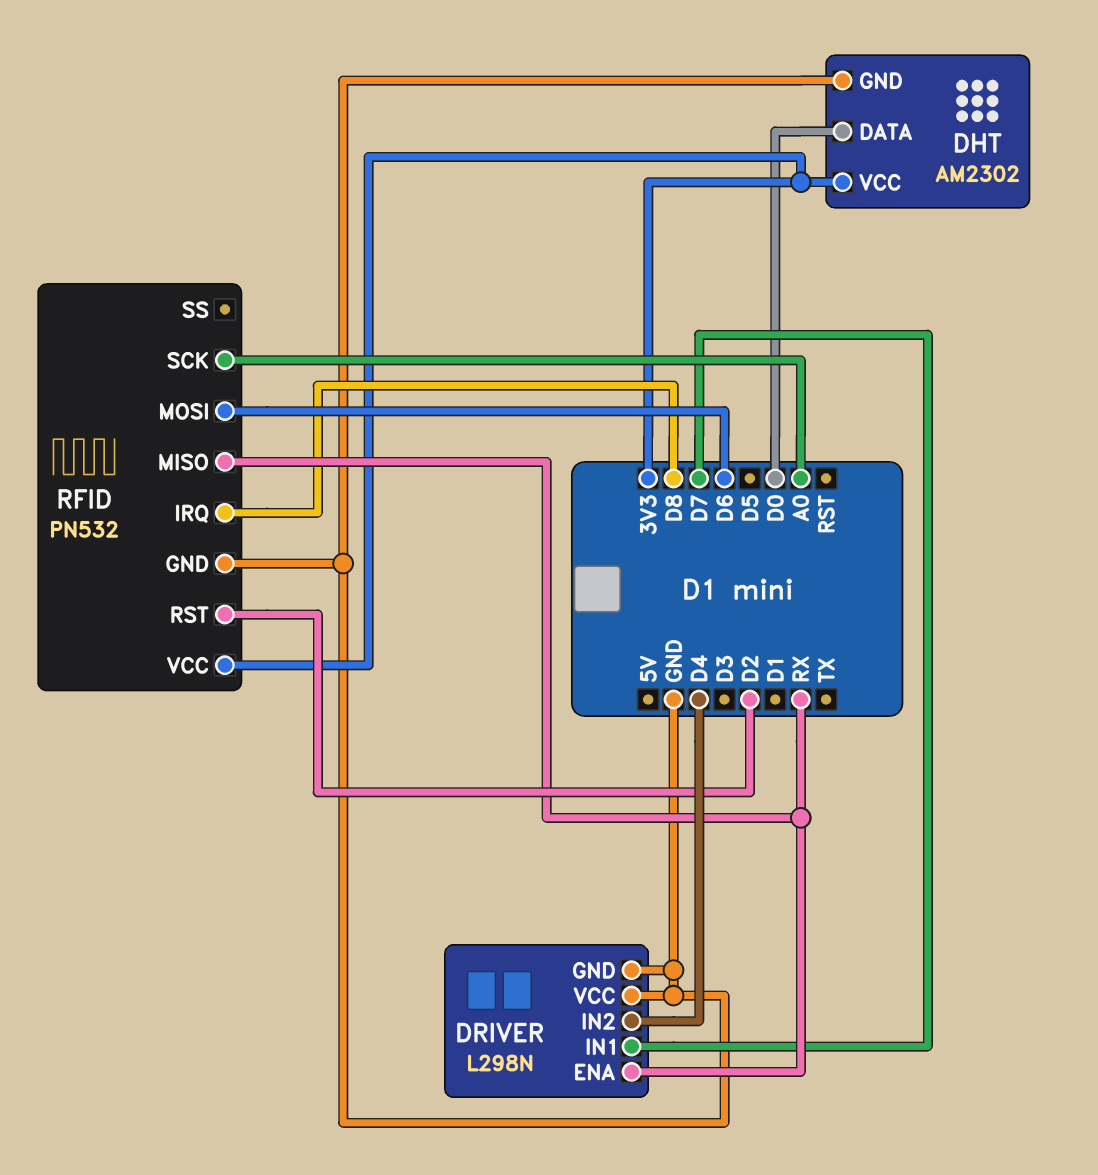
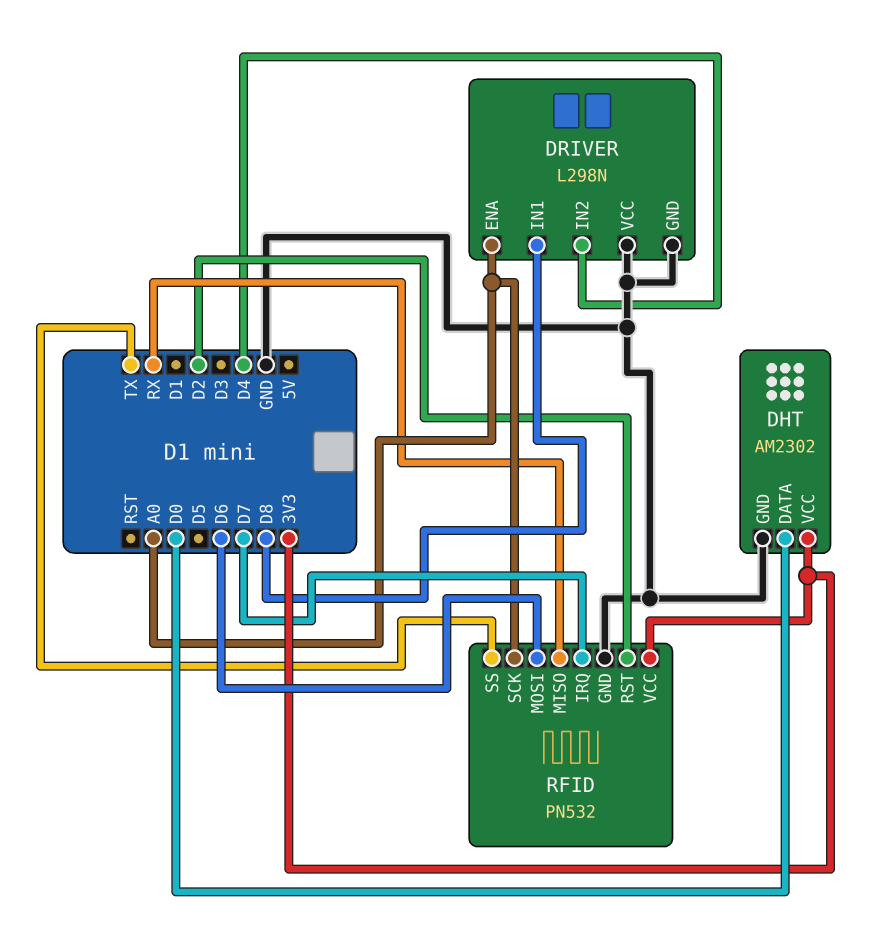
DRIVER pin ENA: RX -> A0
DRIVER pin IN1: D7 -> D8
RFID pin IRQ: D8 -> D7
RFID pin SS: none -> TX

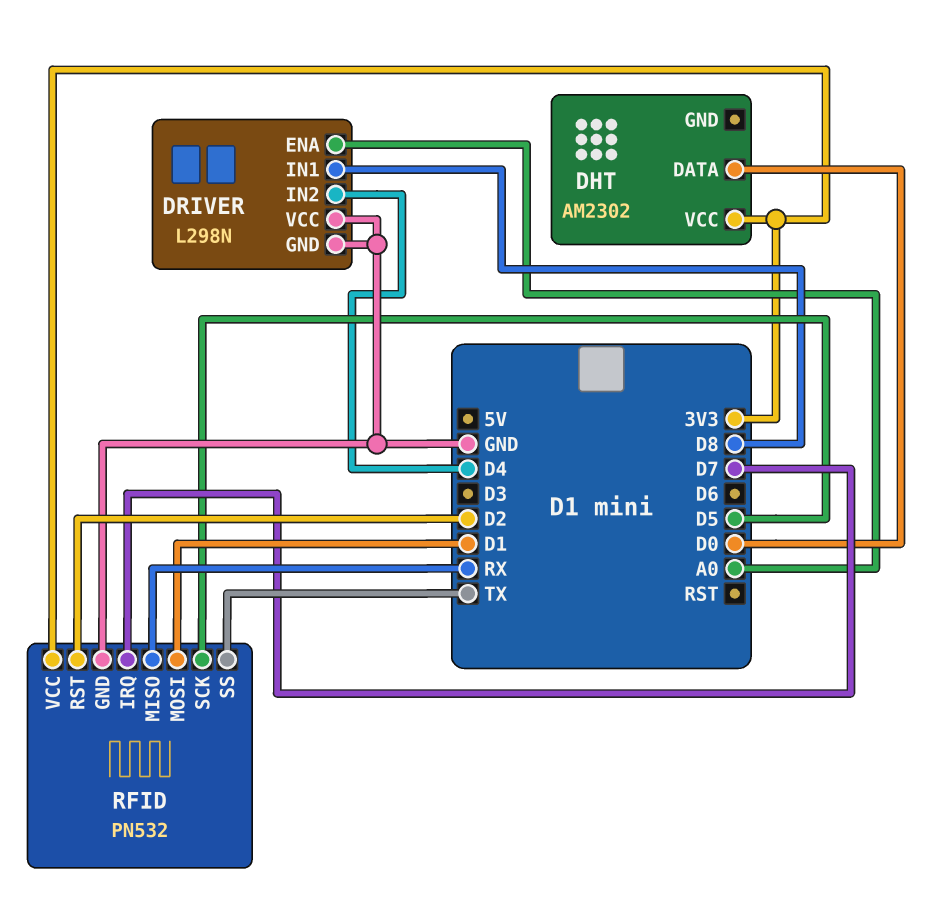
DHT pin GND: GND -> none
RFID pin MOSI: D6 -> D1
RFID pin SCK: A0 -> D5

